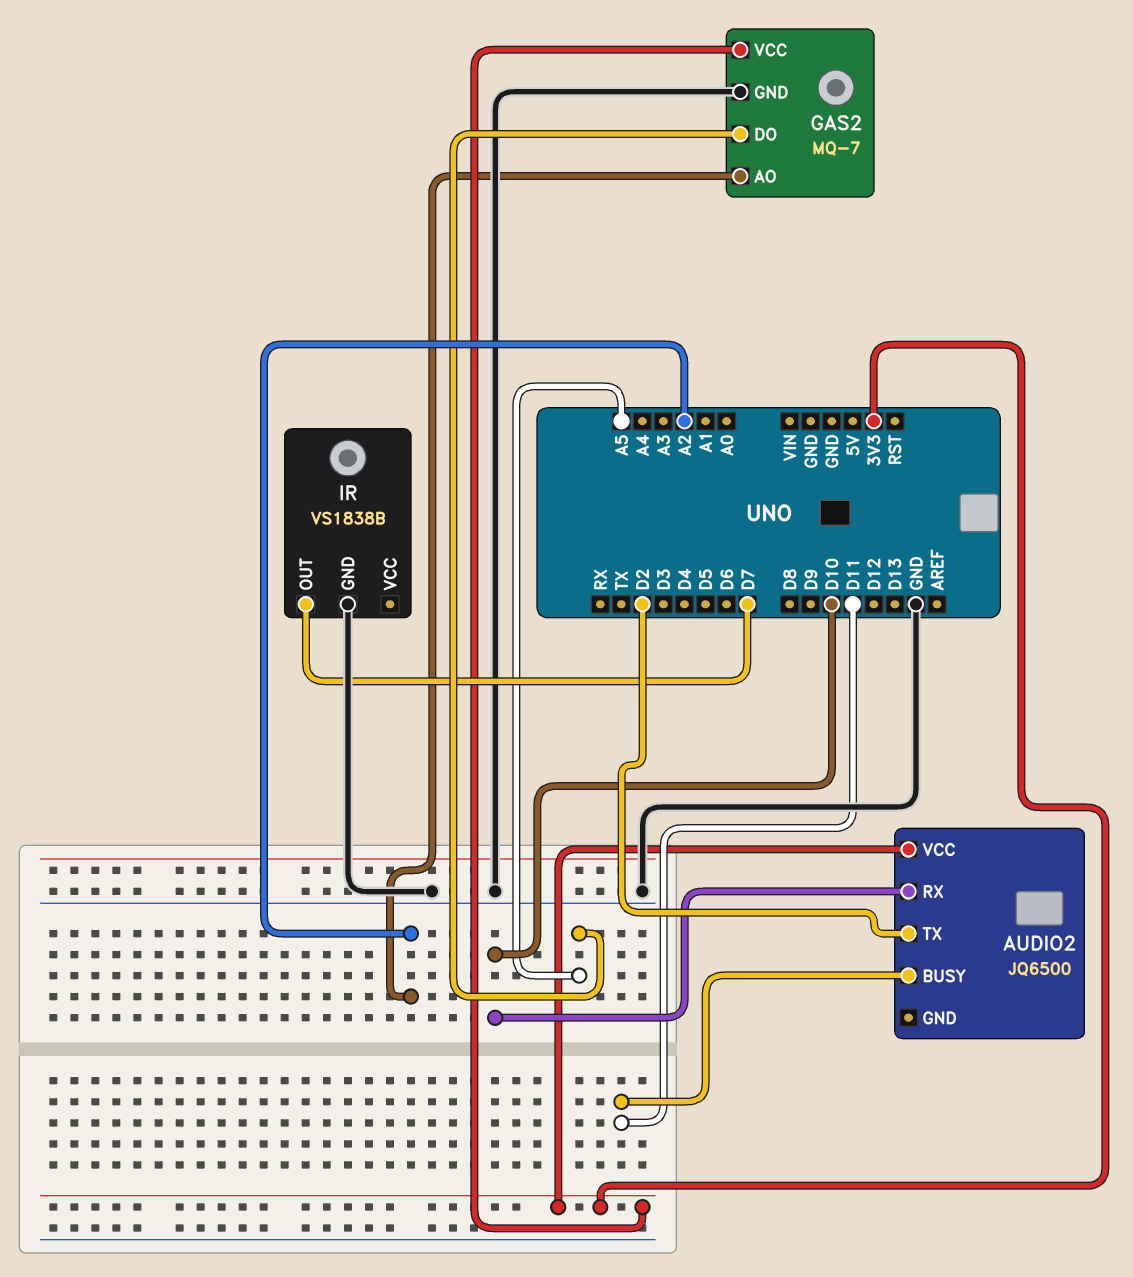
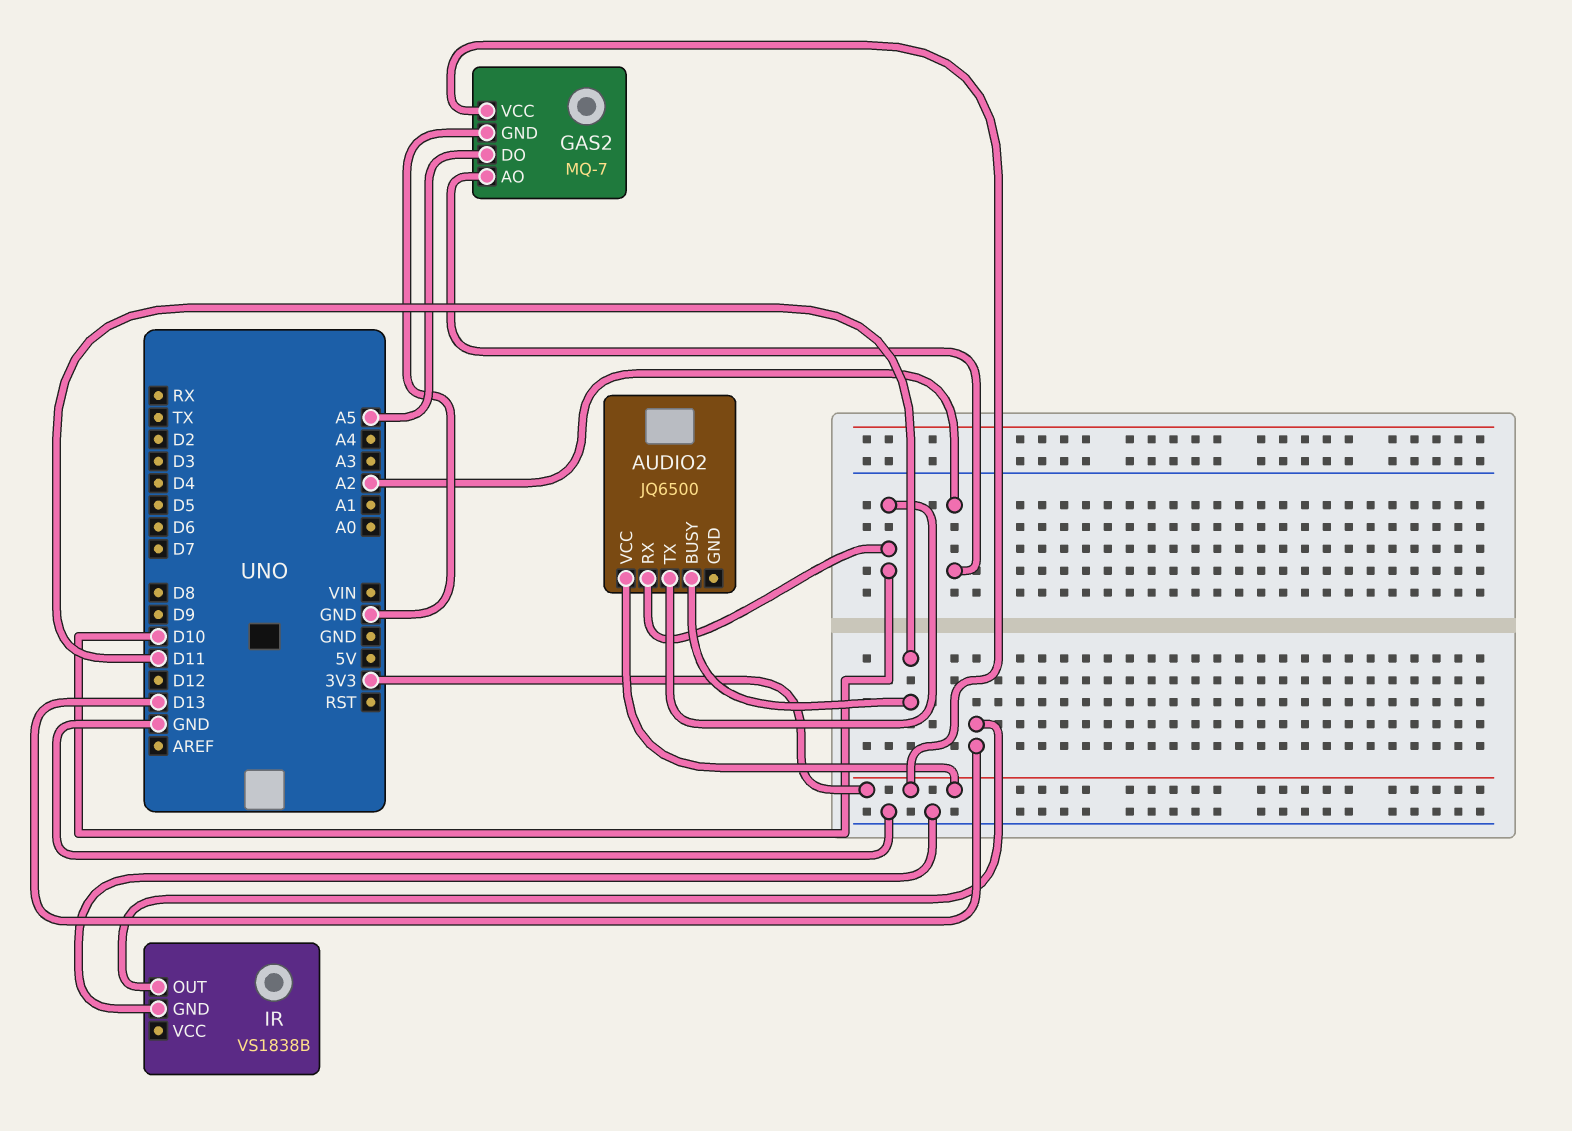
AUDIO2 pin TX: D2 -> D10
IR pin OUT: D7 -> D13

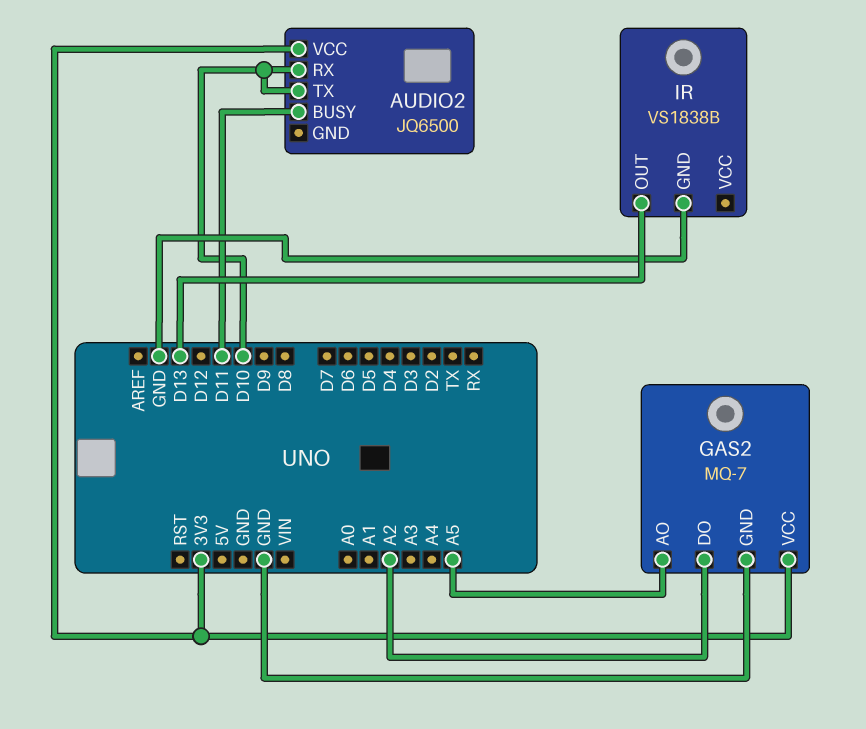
GAS2 pin AO: A2 -> A5
GAS2 pin DO: A5 -> A2

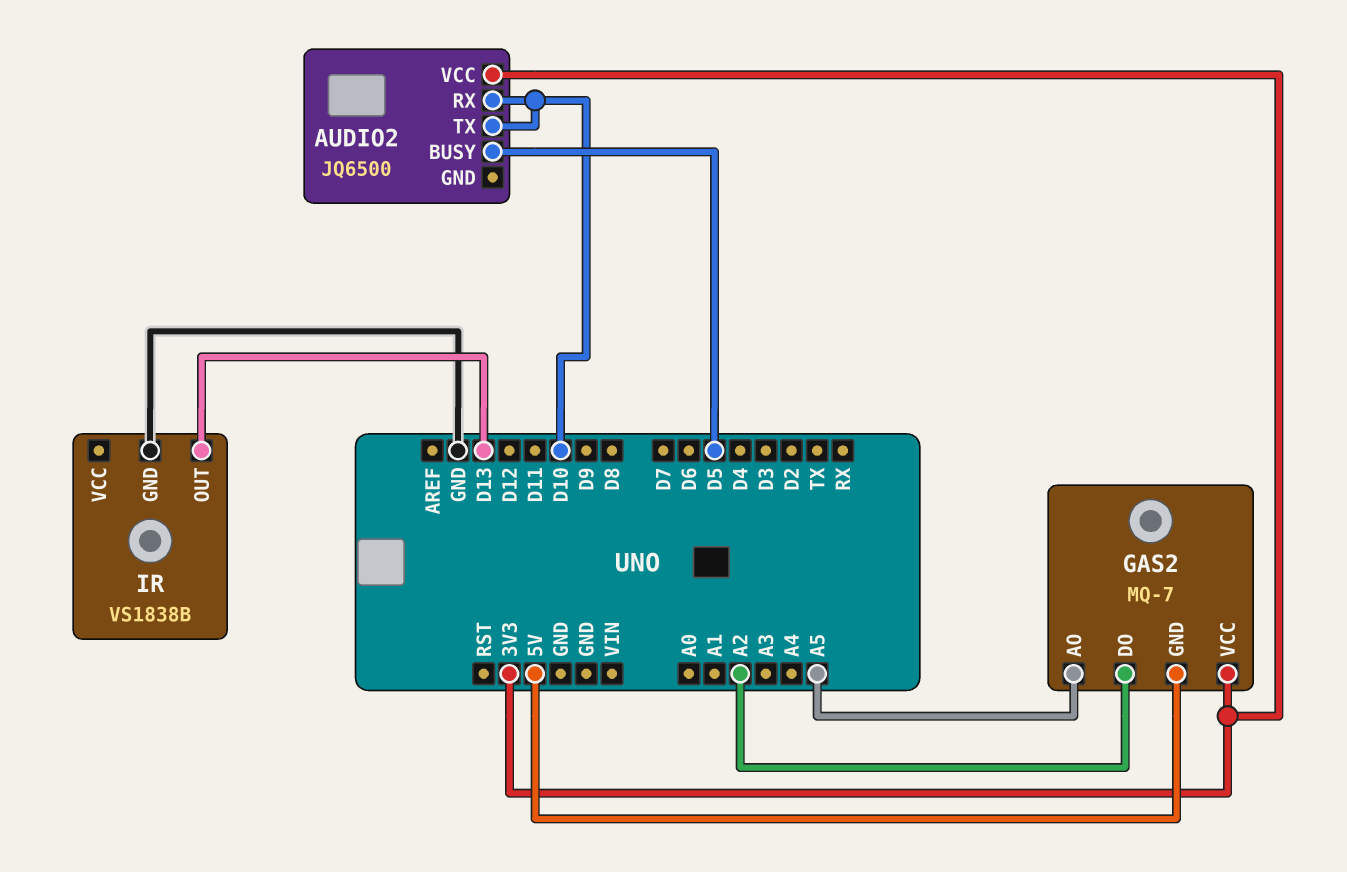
AUDIO2 pin BUSY: D11 -> D5
GAS2 pin GND: GND -> 5V

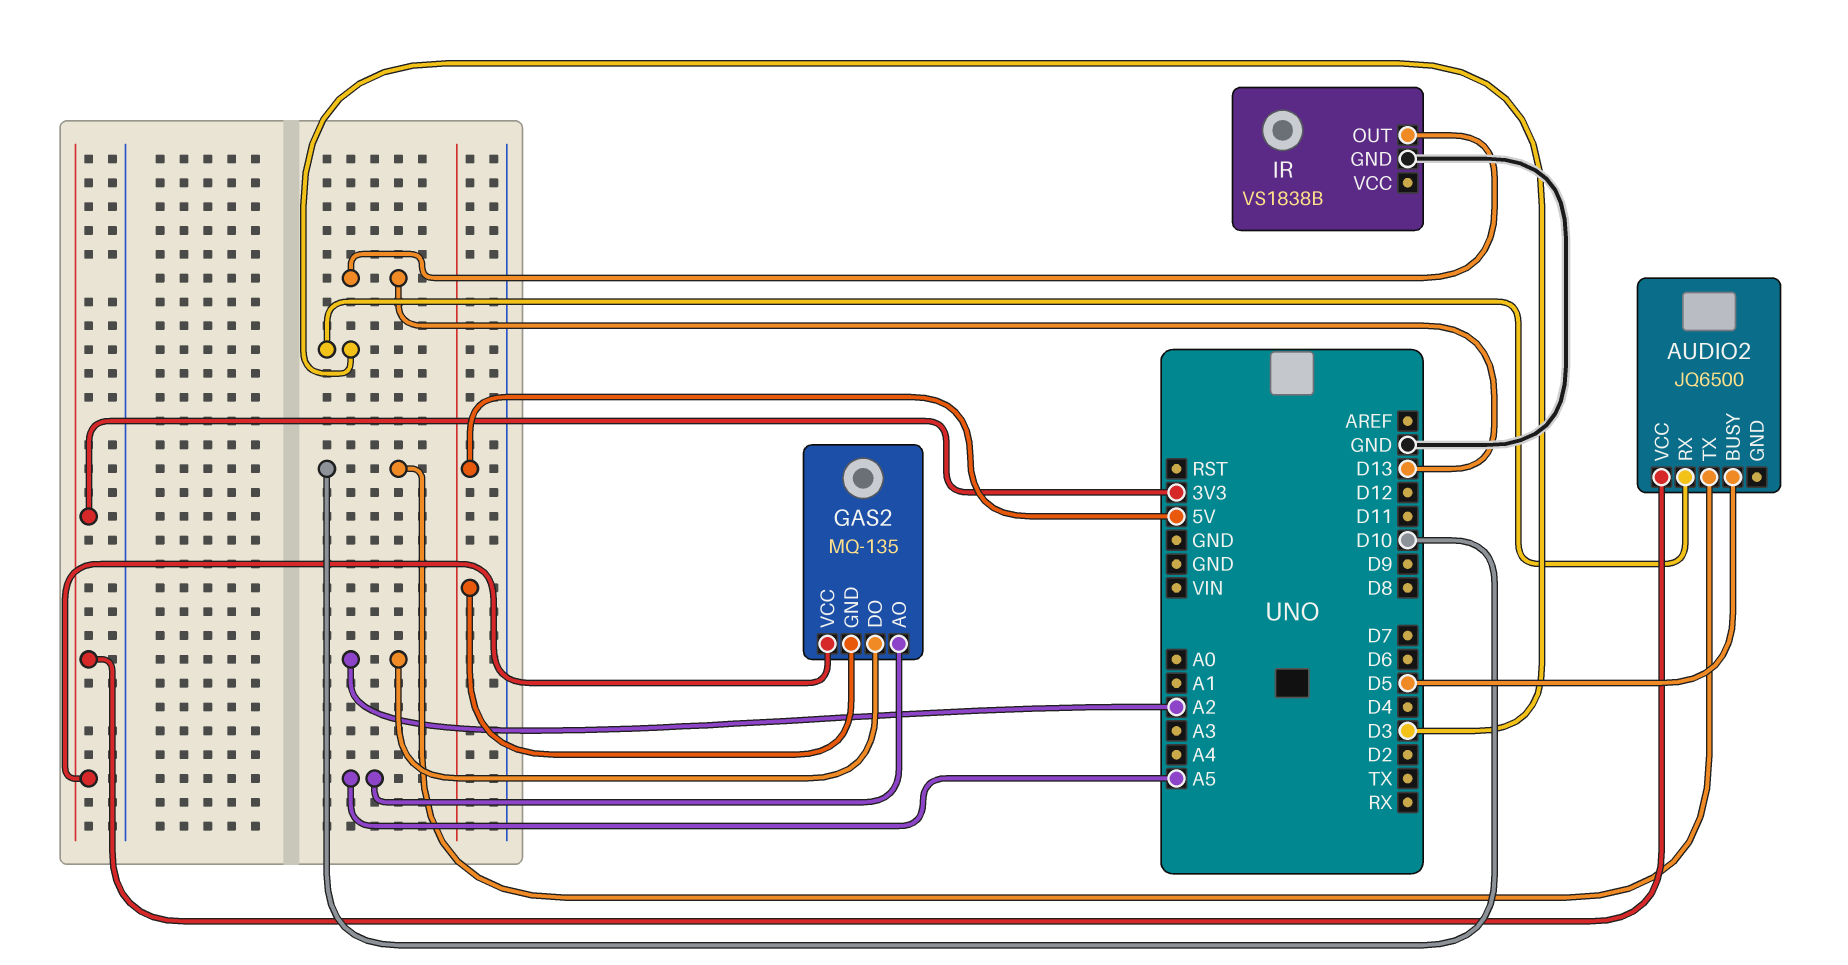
AUDIO2 pin RX: D10 -> D3
GAS2: MQ-7 -> MQ-135

